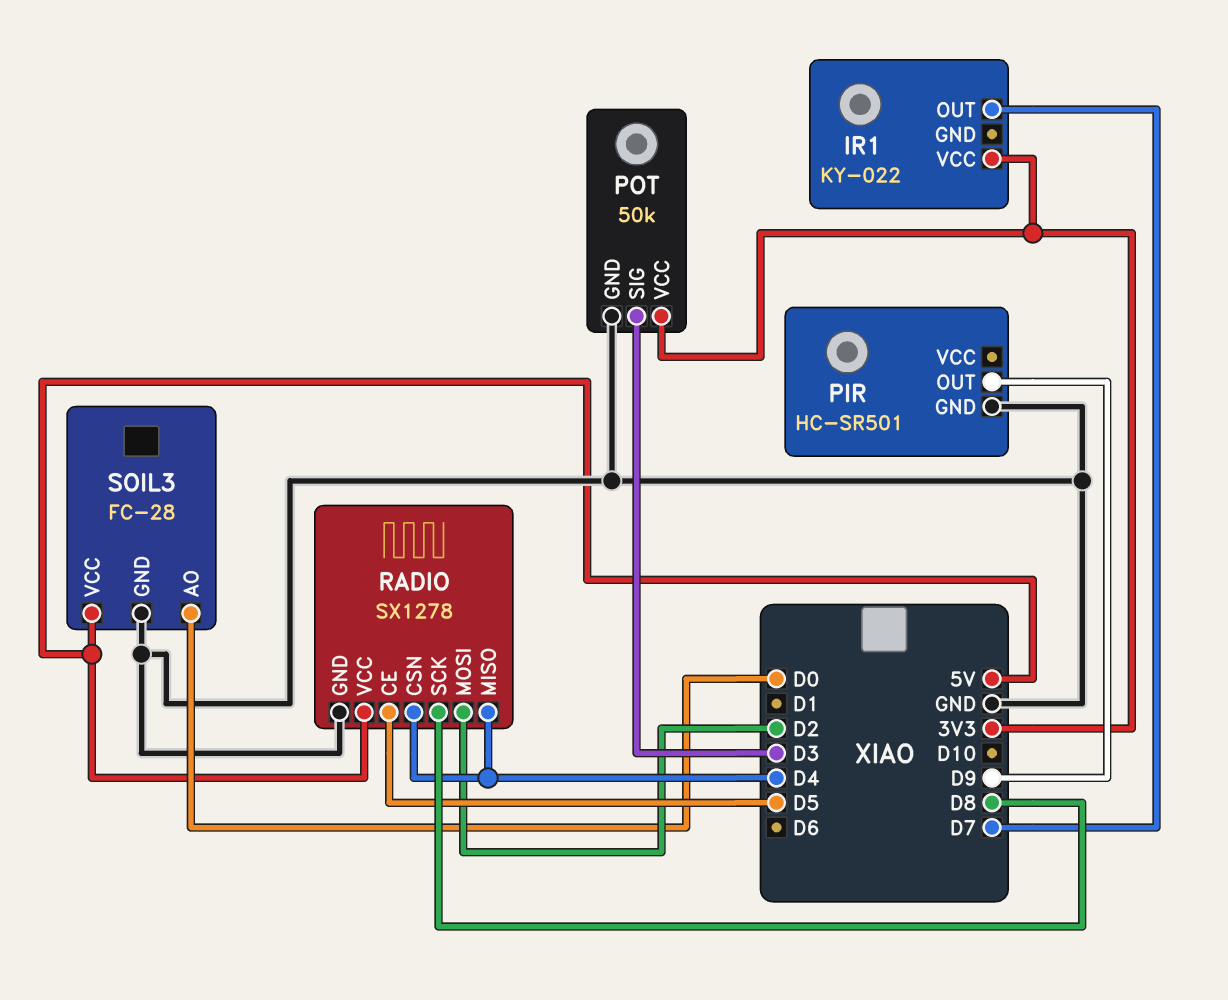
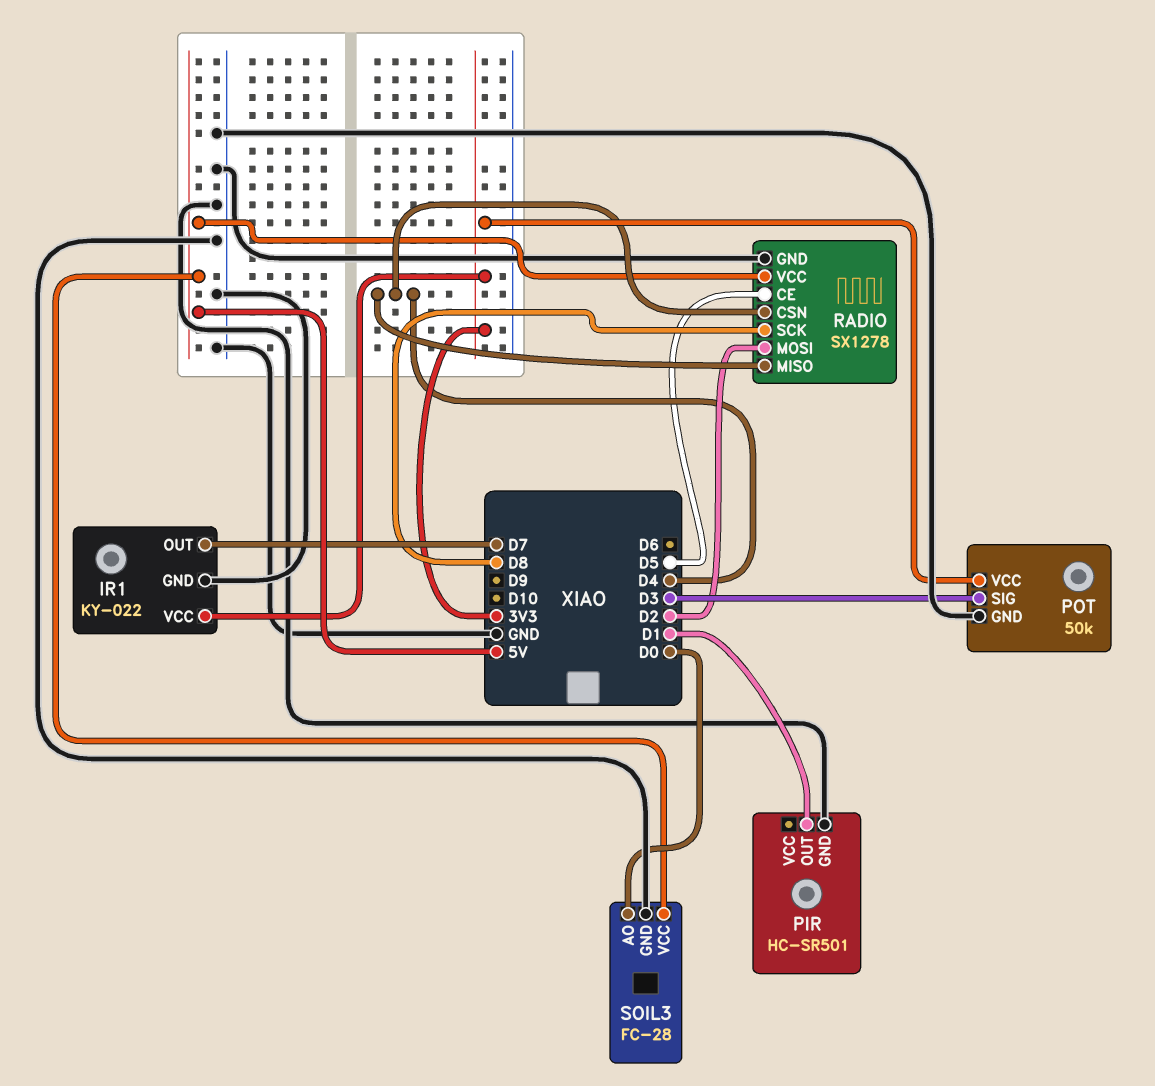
IR1 pin GND: none -> GND
PIR pin OUT: D9 -> D1

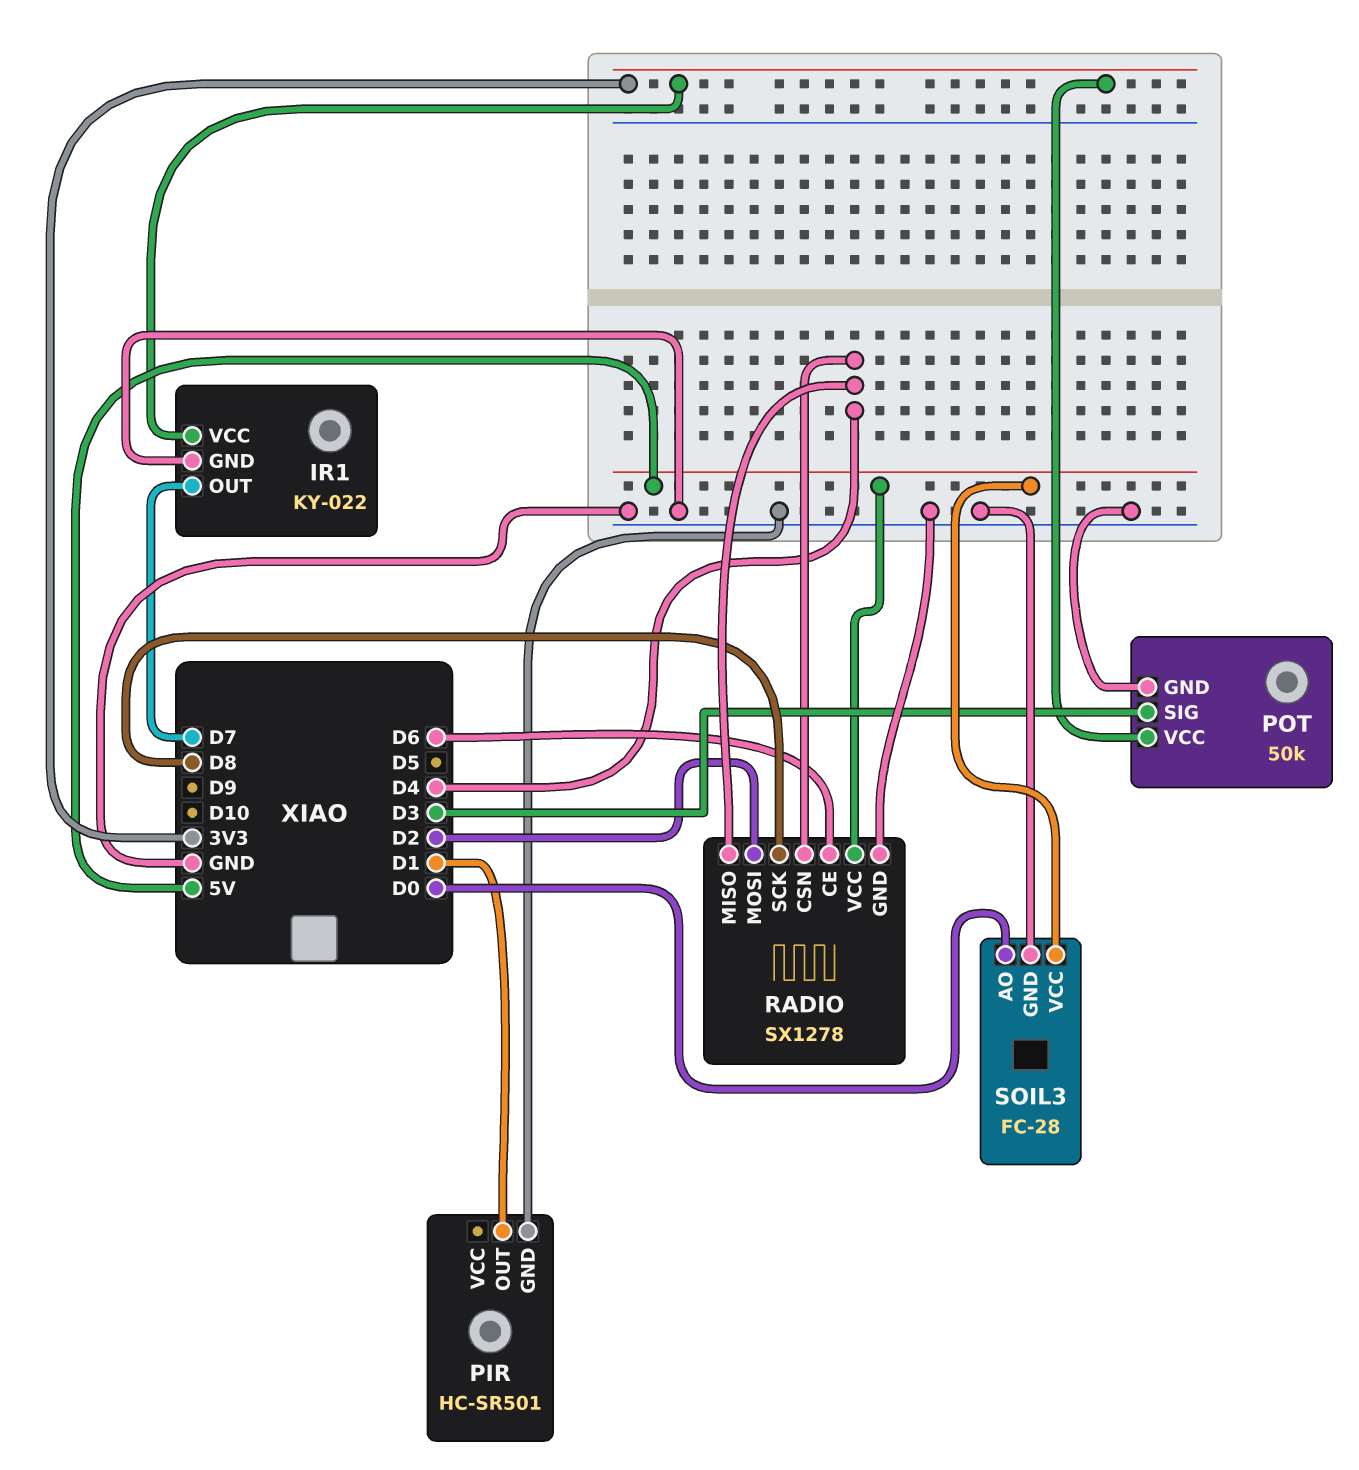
RADIO pin CE: D5 -> D6

